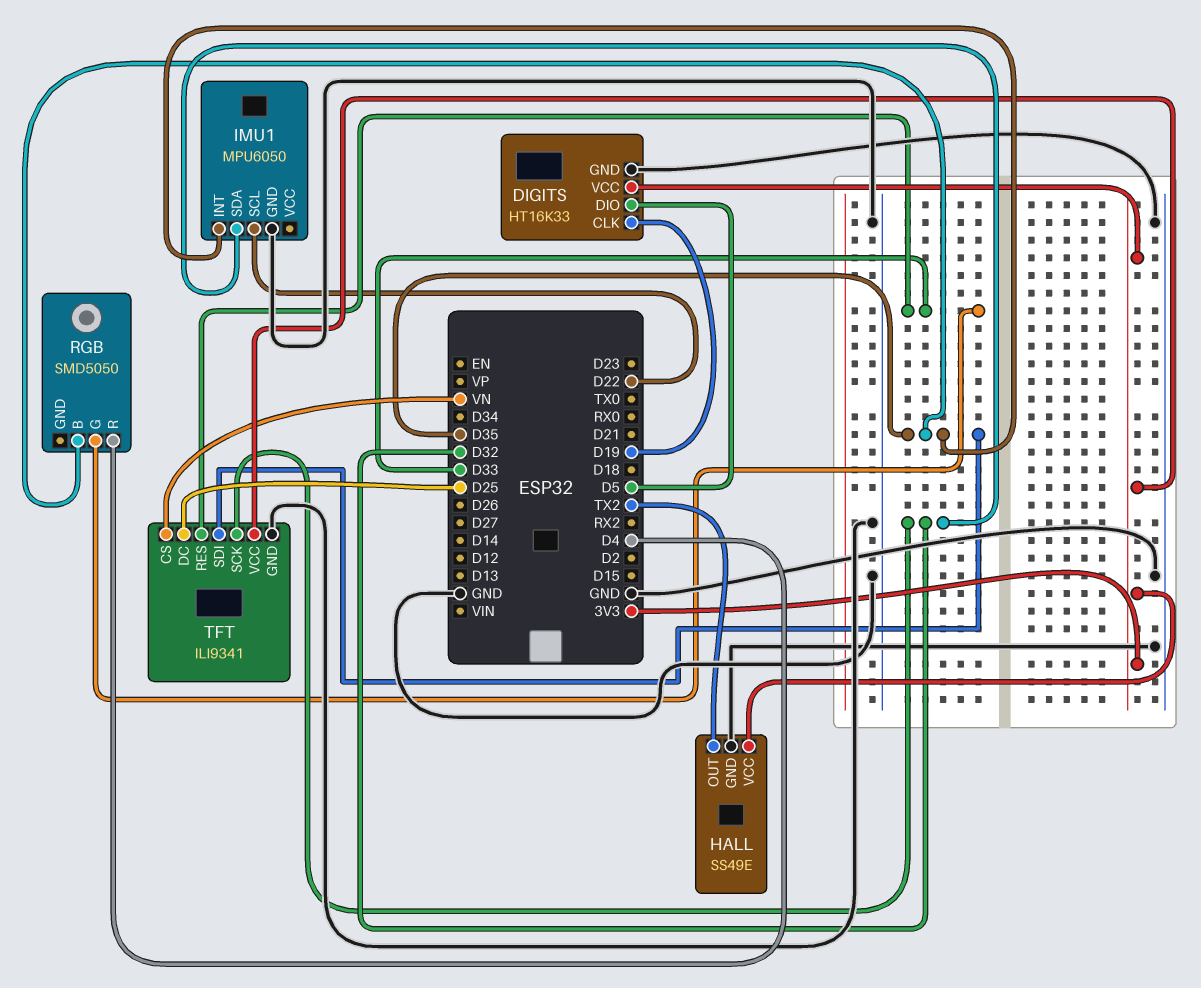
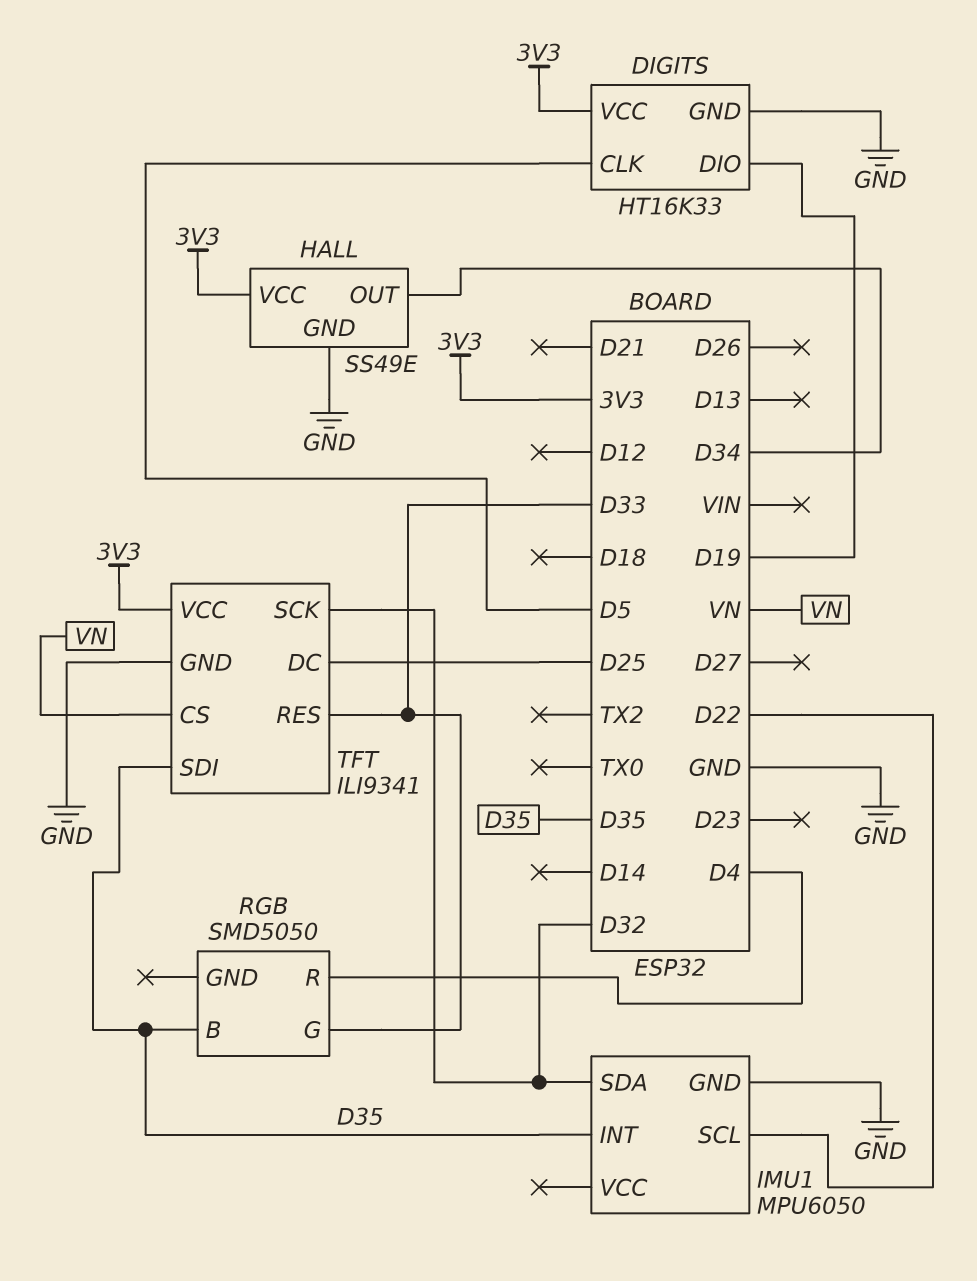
DIGITS pin CLK: D19 -> D5
DIGITS pin DIO: D5 -> D19
HALL pin OUT: TX2 -> D34

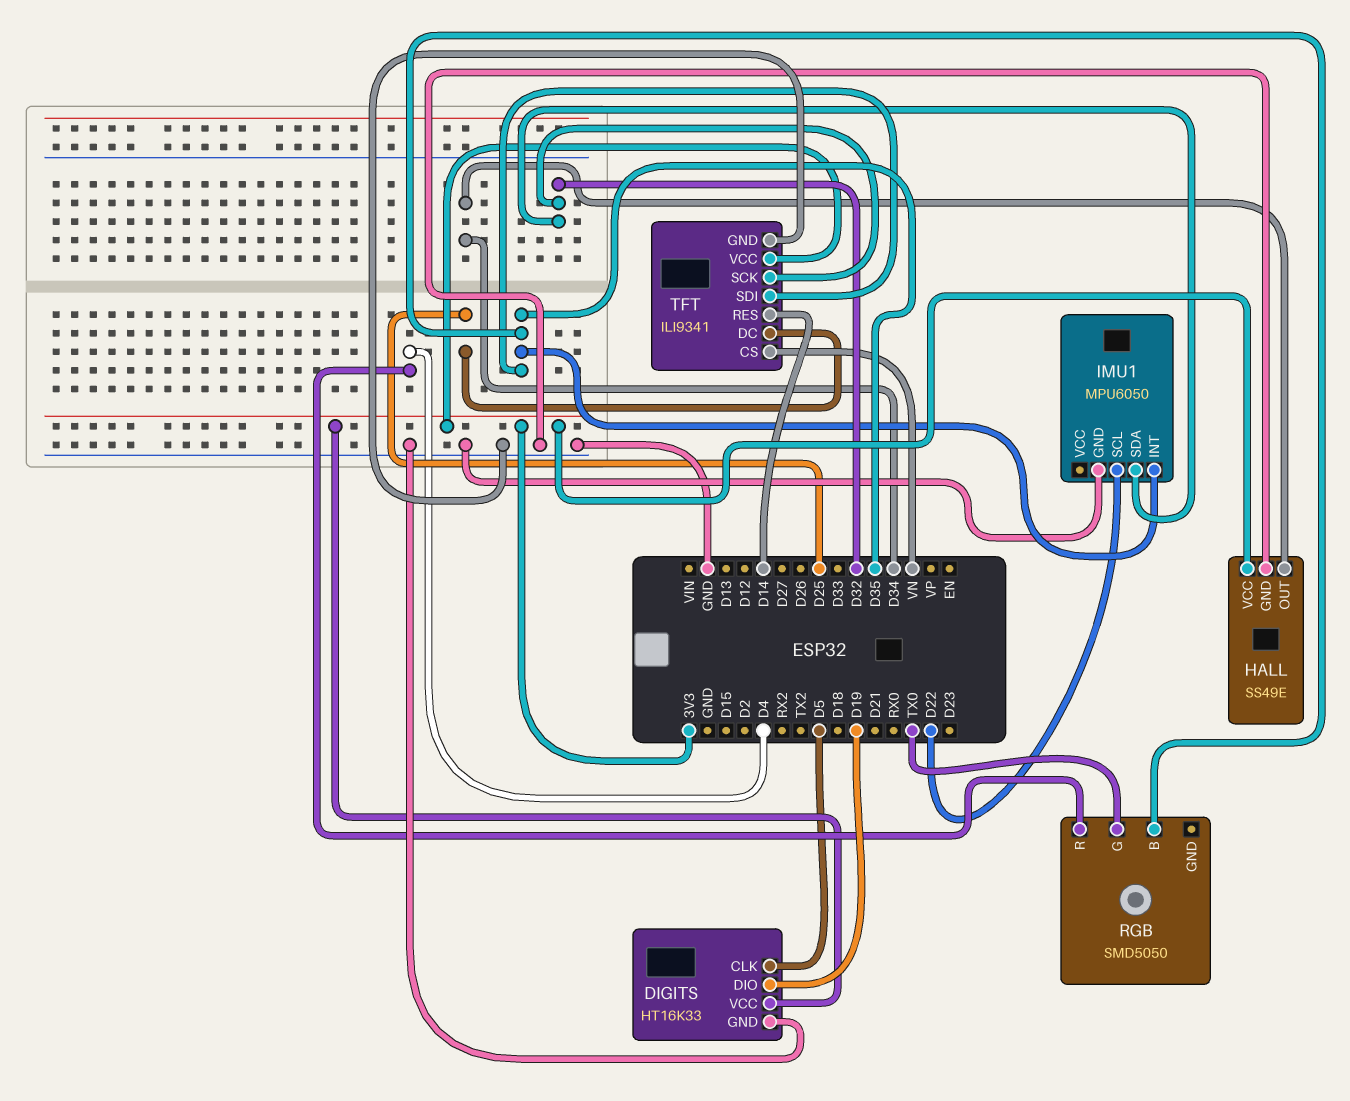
RGB pin G: D33 -> TX0
TFT pin RES: D33 -> D14

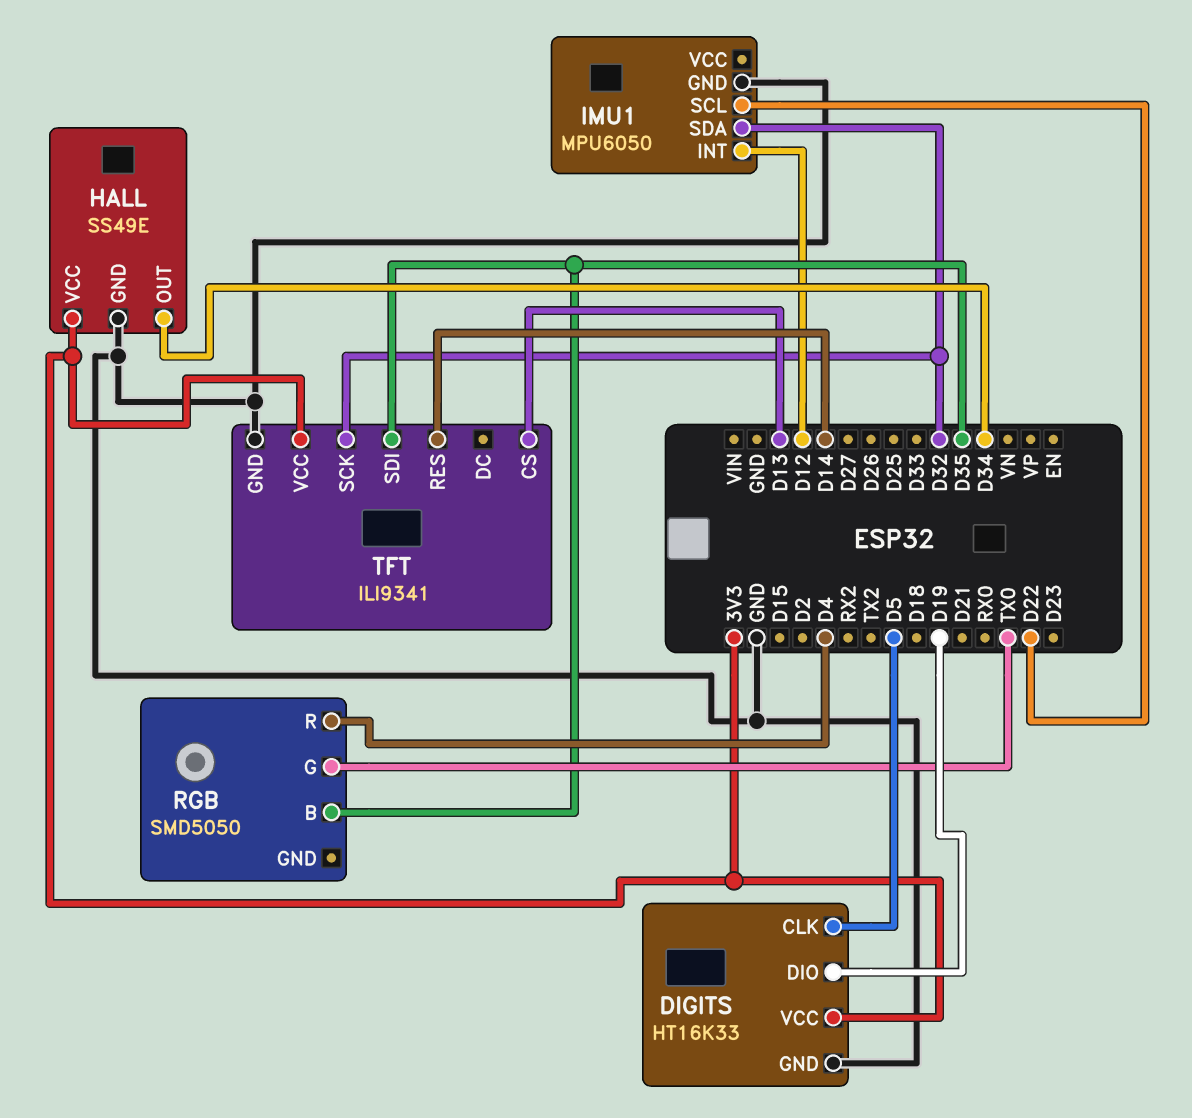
IMU1 pin INT: D35 -> D12
TFT pin CS: VN -> D13
TFT pin DC: D25 -> none

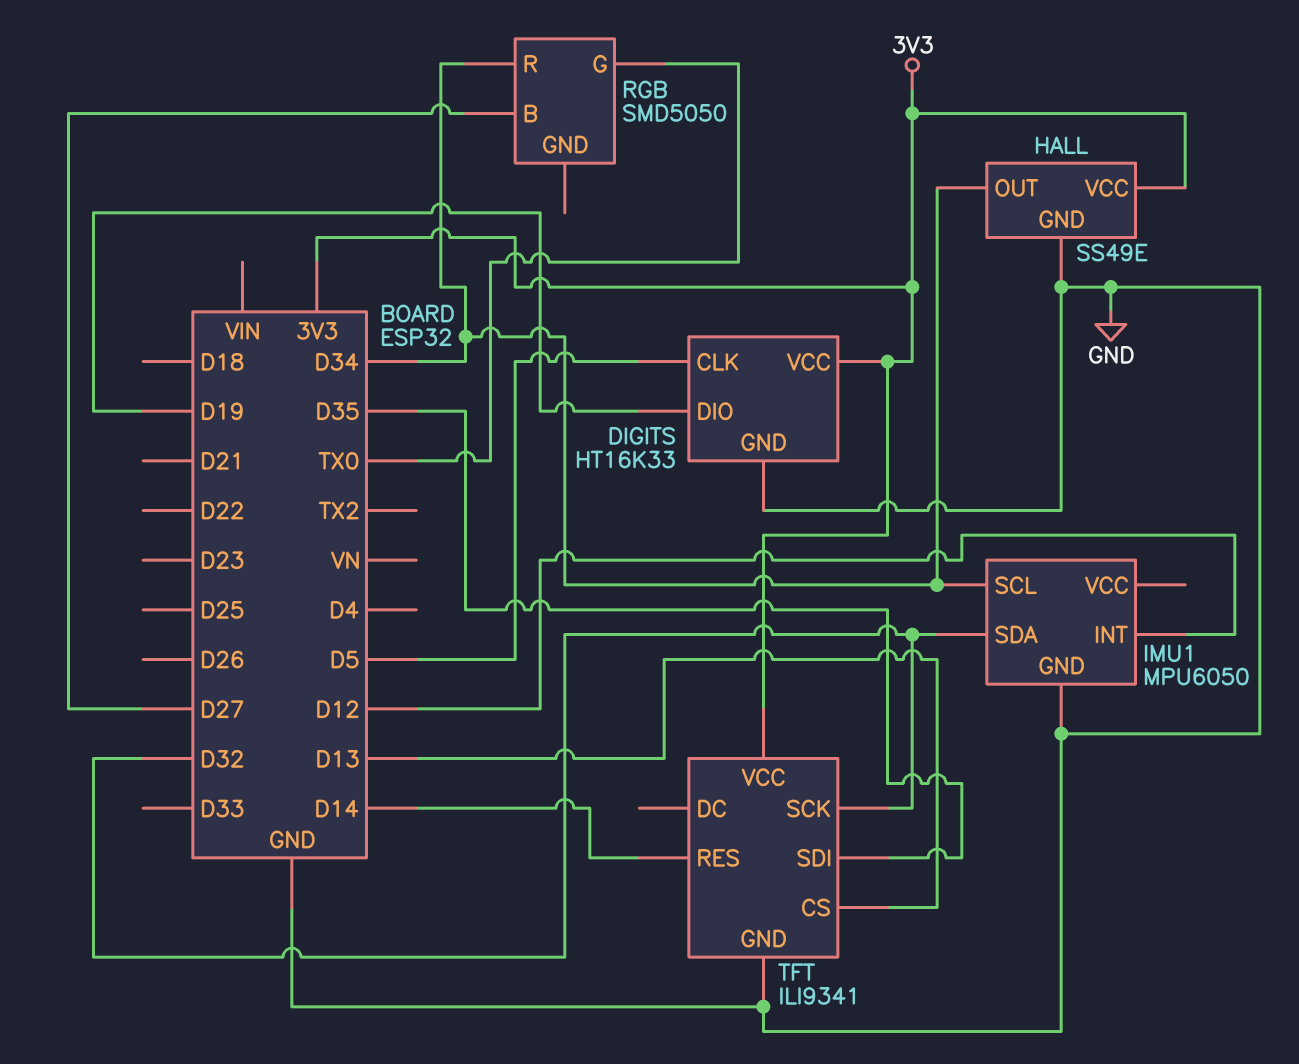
IMU1 pin SCL: D22 -> D34
RGB pin B: D35 -> D27
RGB pin R: D4 -> D34

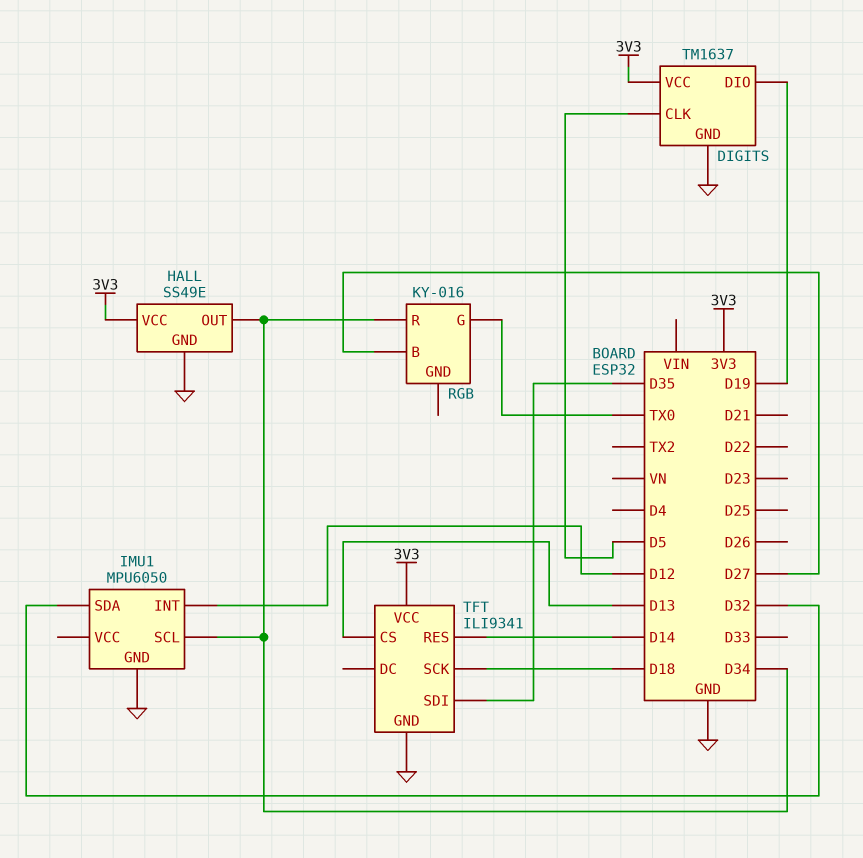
DIGITS: HT16K33 -> TM1637
RGB: SMD5050 -> KY-016
TFT pin SCK: D32 -> D18

